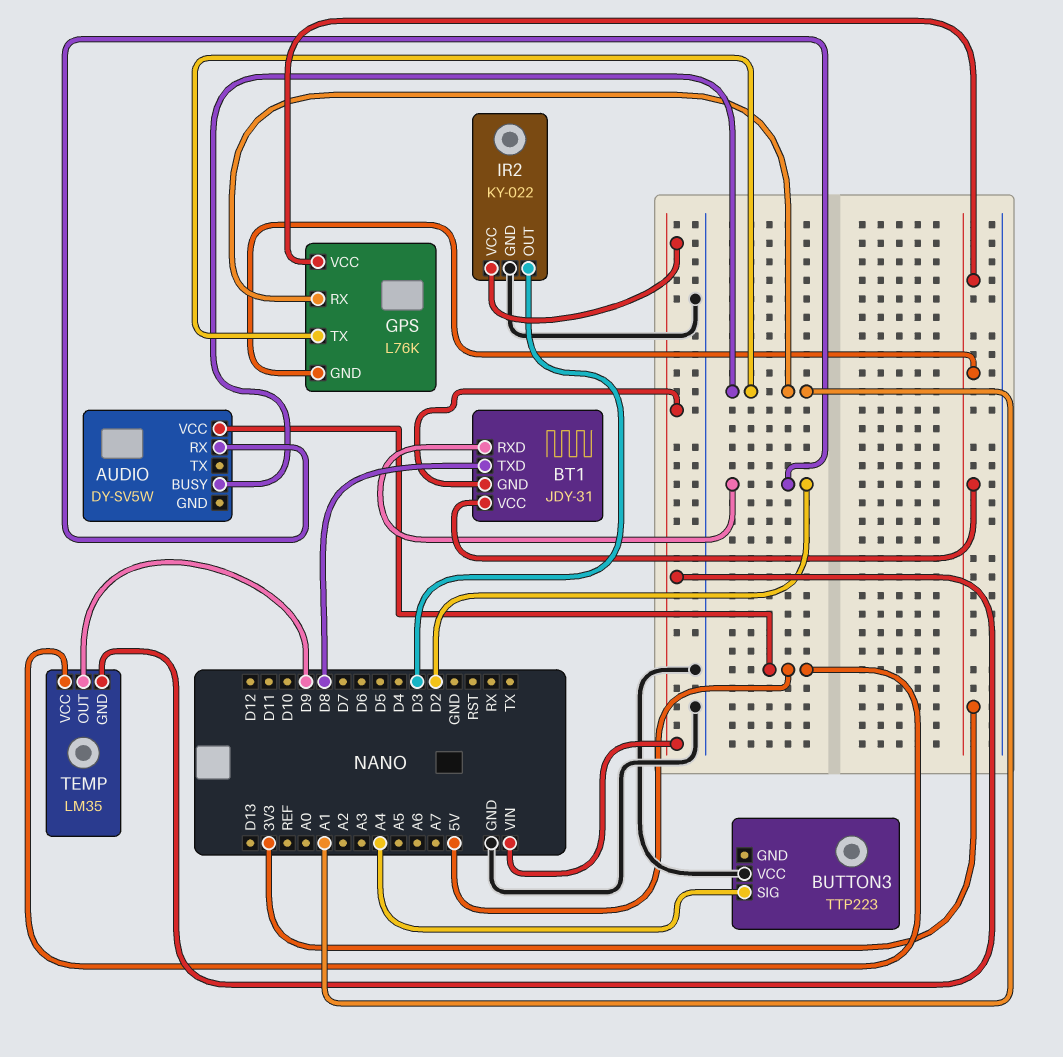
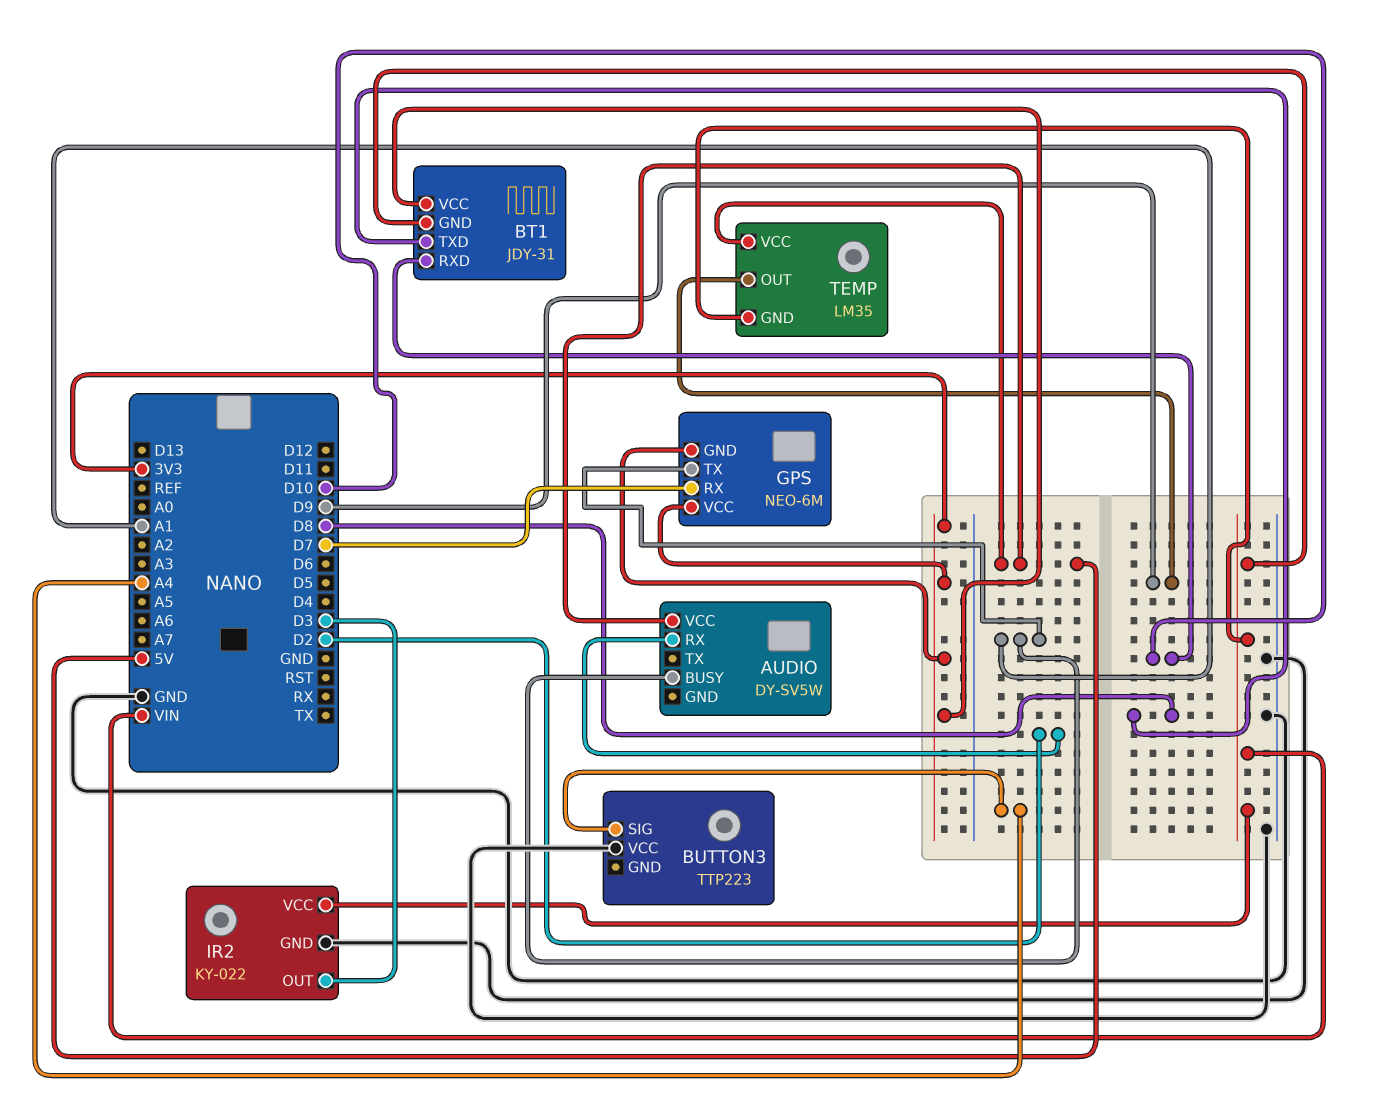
BT1 pin RXD: D2 -> D10
GPS: L76K -> NEO-6M
GPS pin RX: A1 -> D7

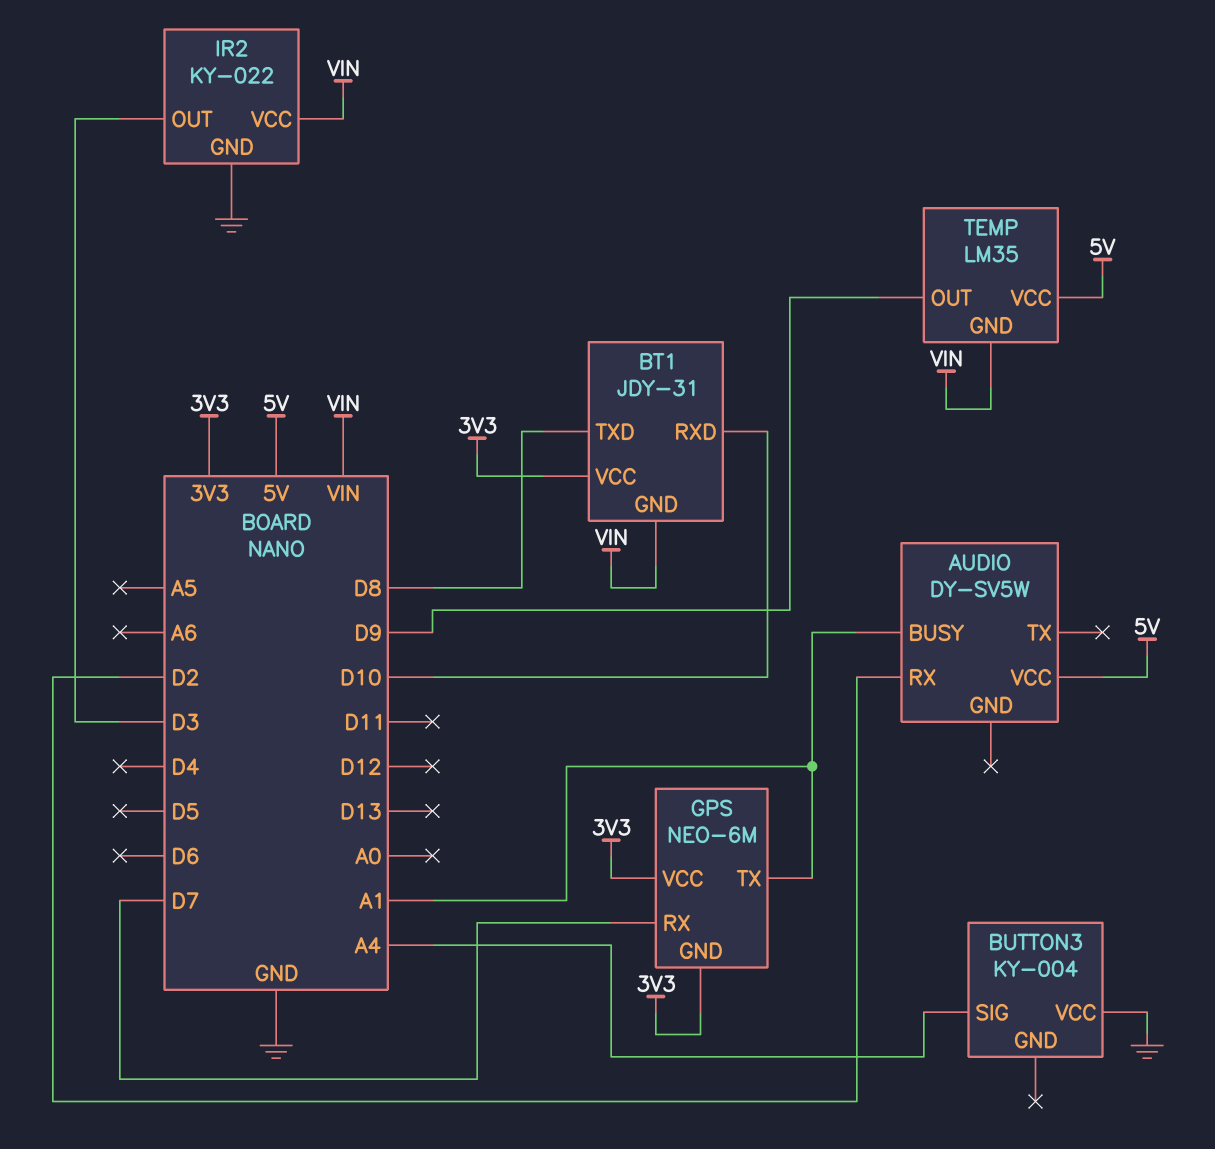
BUTTON3: TTP223 -> KY-004

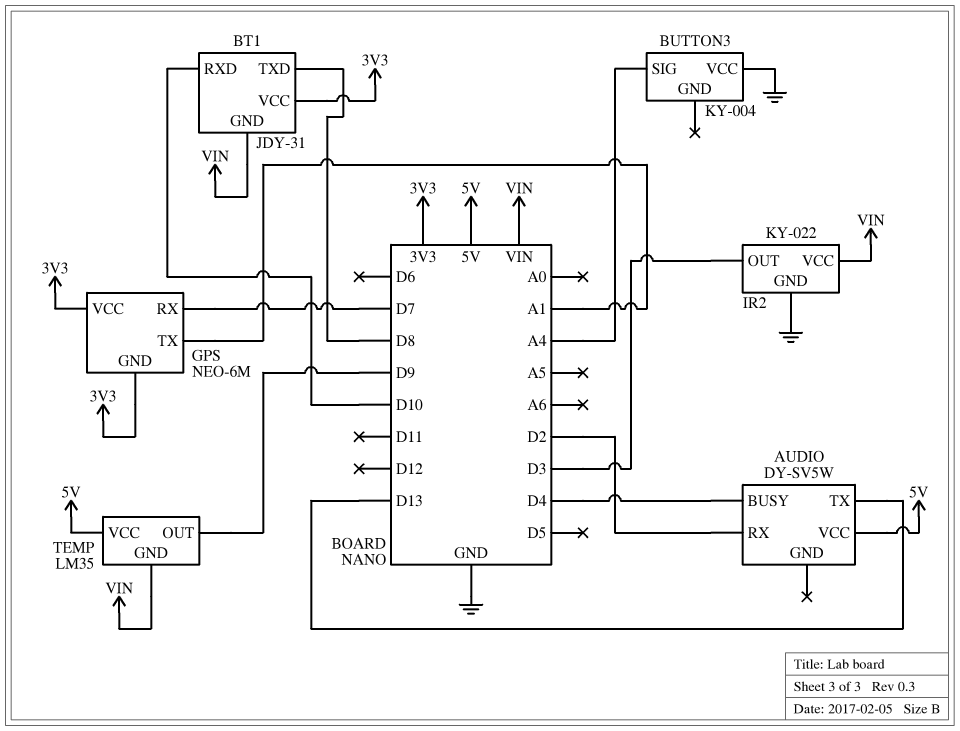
AUDIO pin BUSY: A1 -> D4
AUDIO pin TX: none -> D13

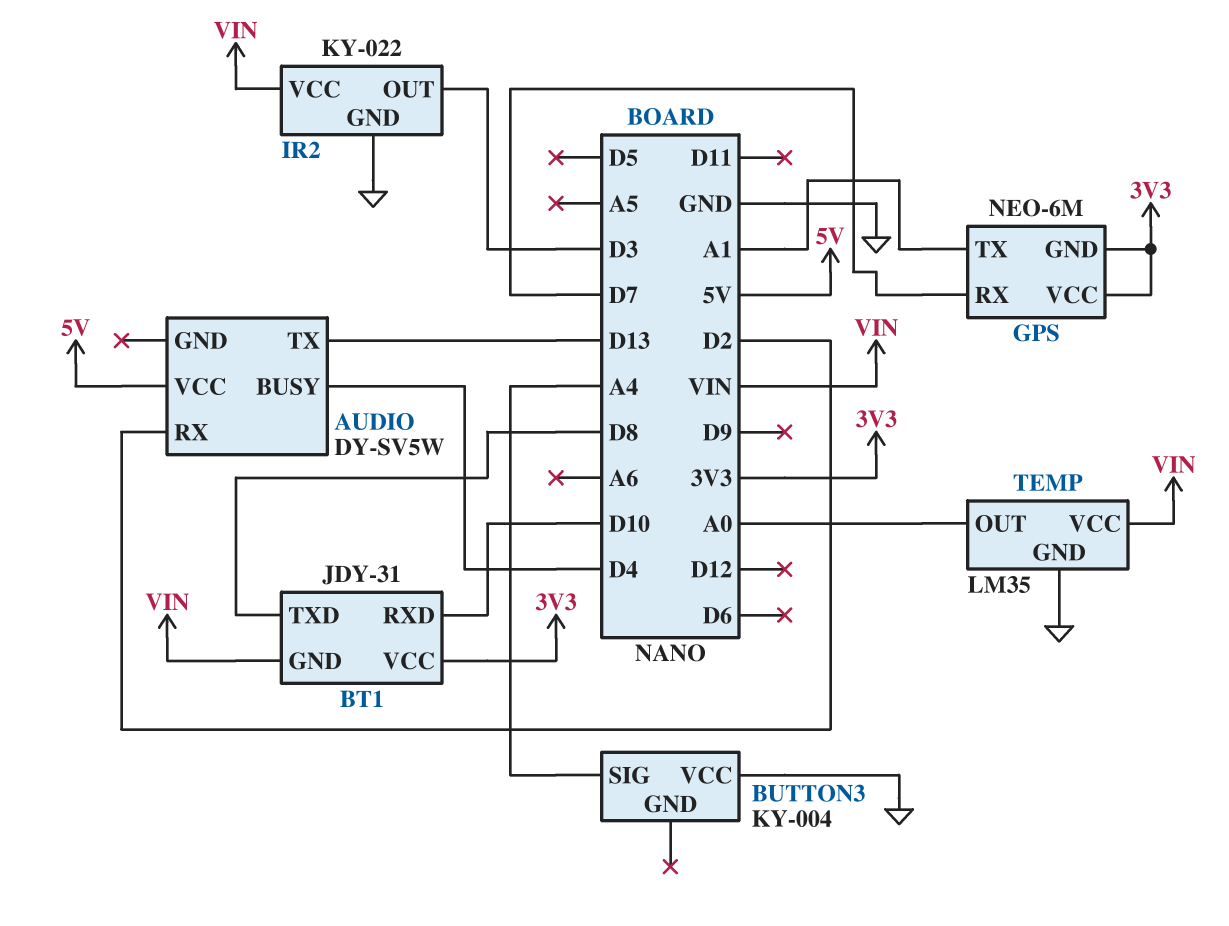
TEMP pin GND: VIN -> GND
TEMP pin OUT: D9 -> A0
TEMP pin VCC: 5V -> VIN

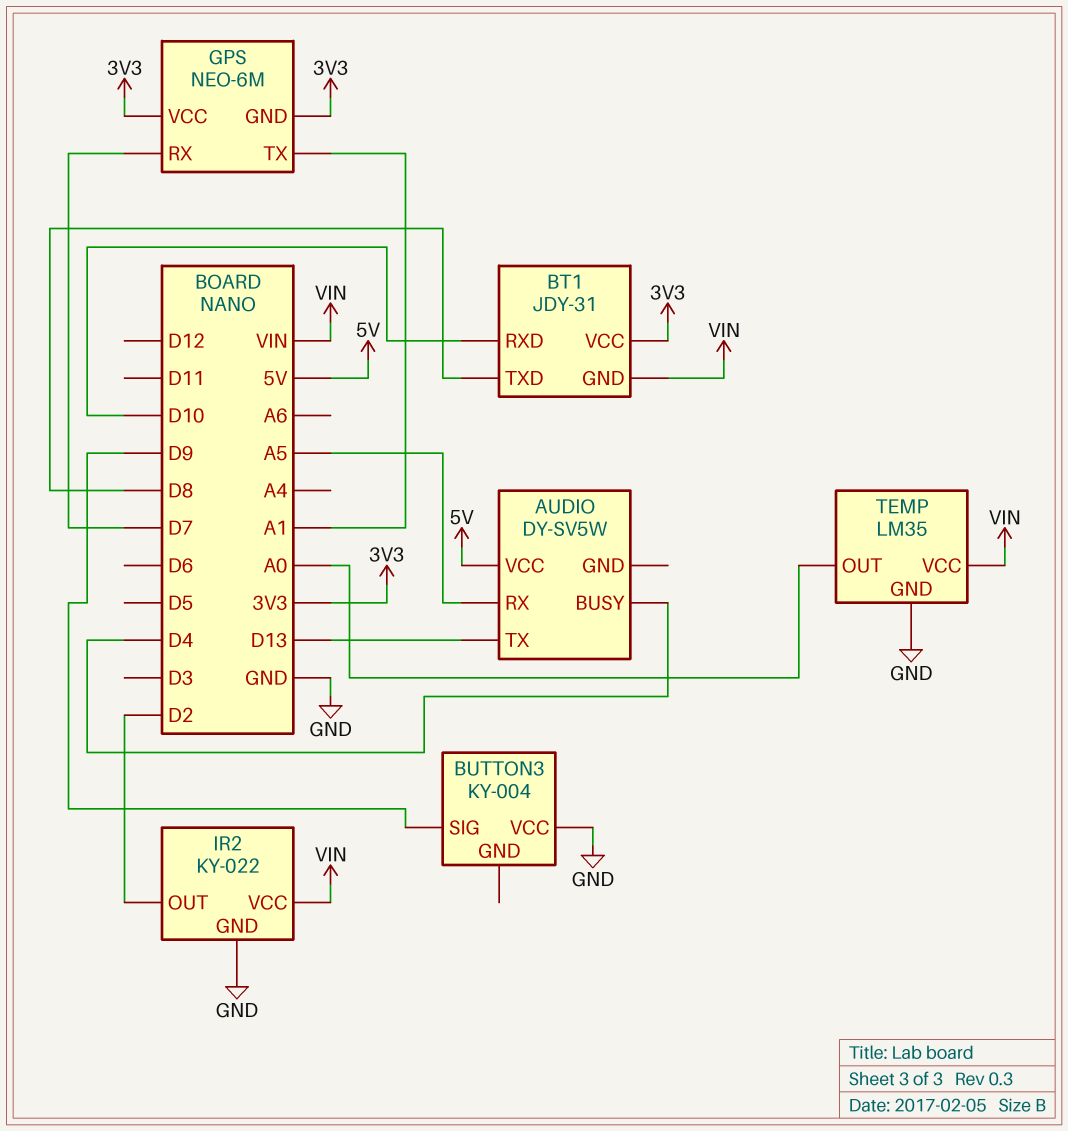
AUDIO pin RX: D2 -> A5
BUTTON3 pin SIG: A4 -> D9
IR2 pin OUT: D3 -> D2

